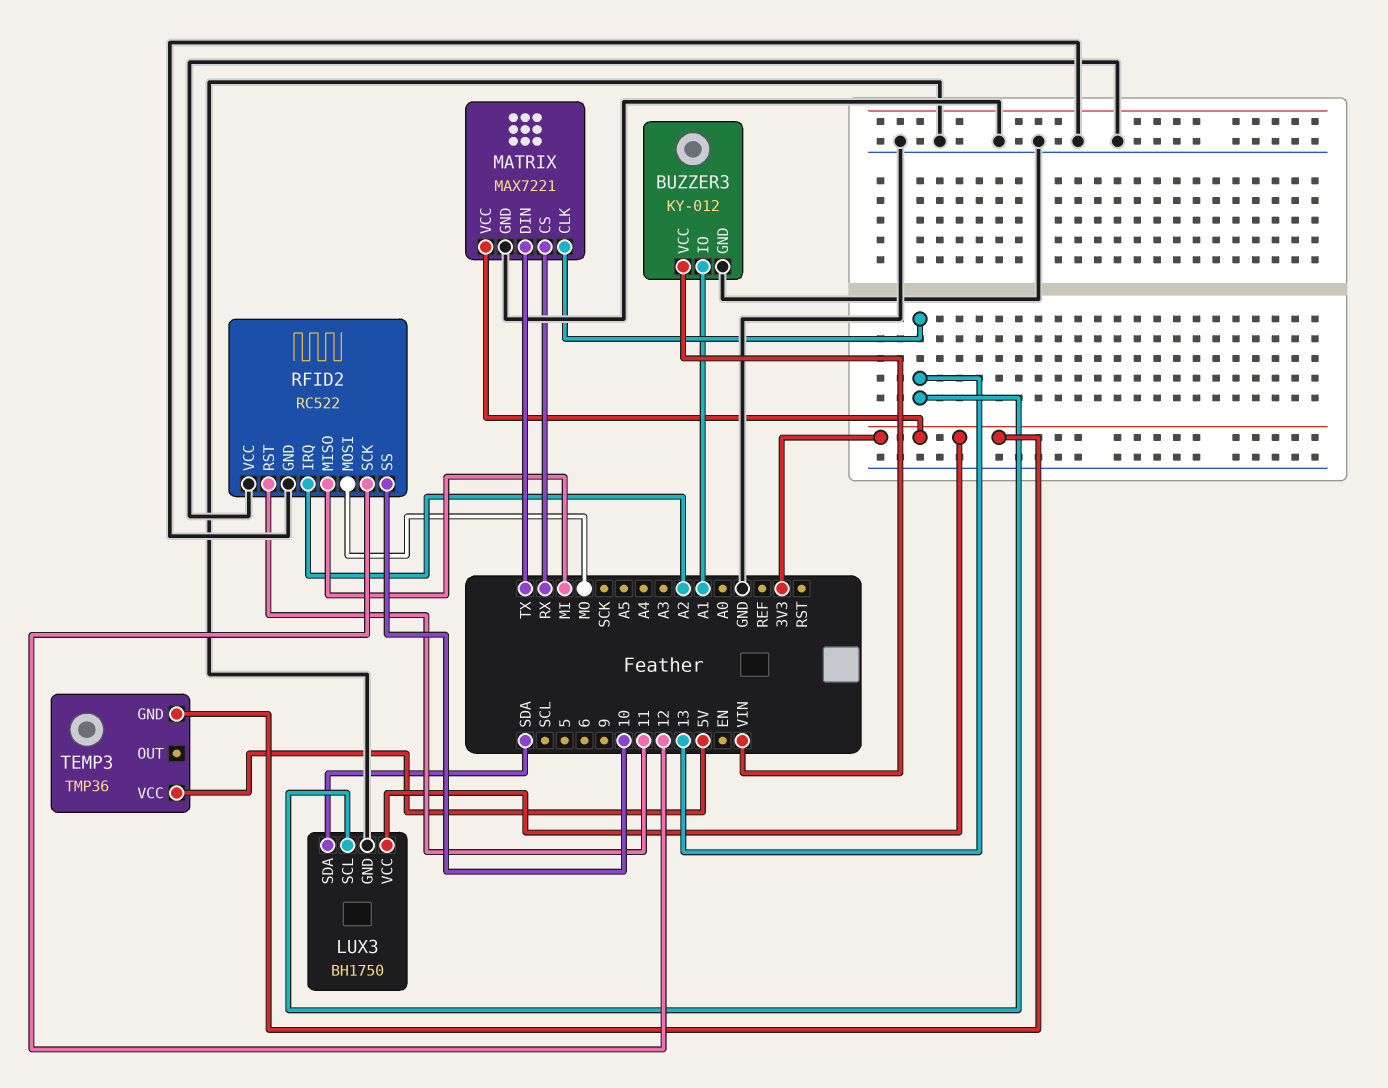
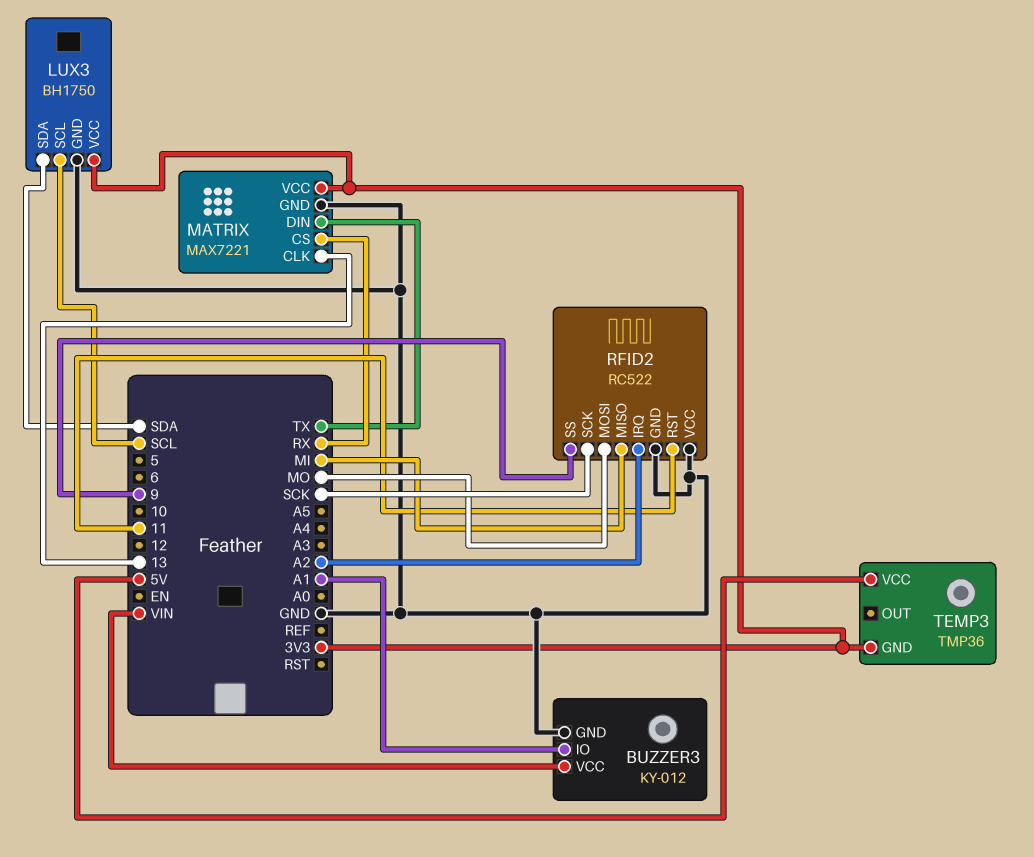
LUX3 pin SCL: 13 -> SCL
RFID2 pin SCK: 12 -> SCK
RFID2 pin SS: 10 -> 9

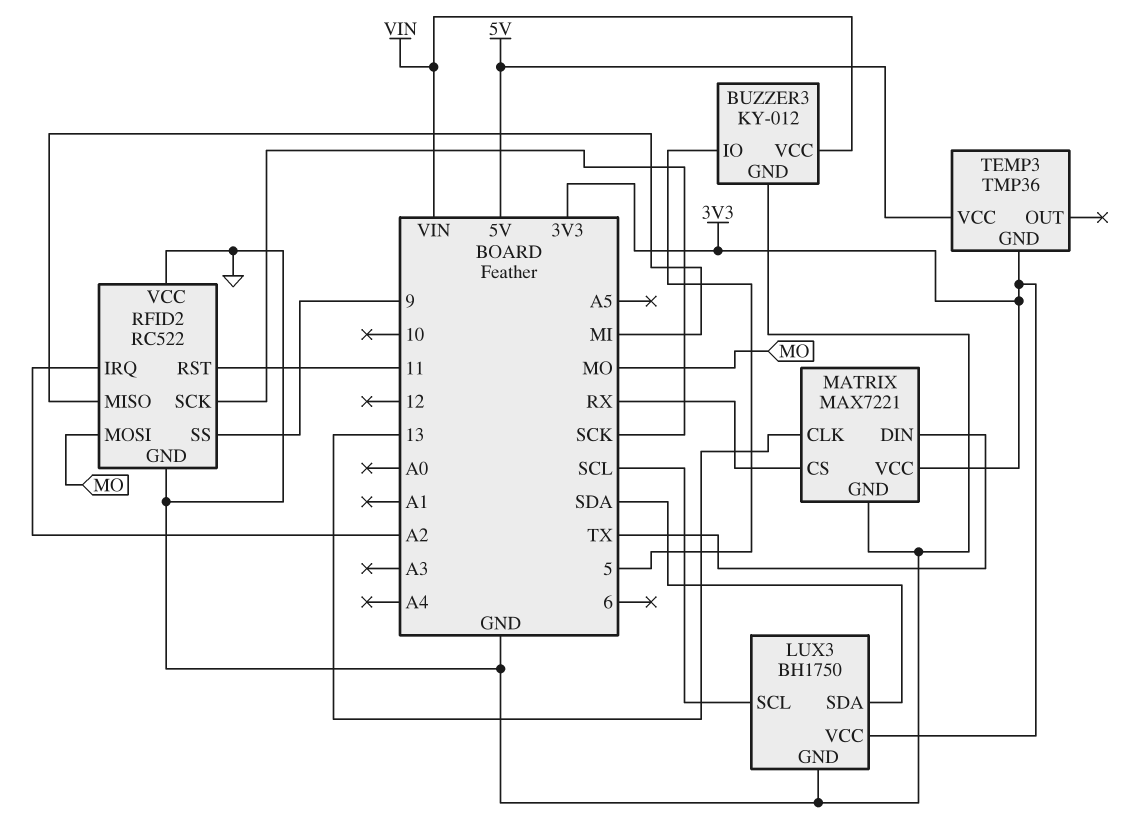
BUZZER3 pin IO: A1 -> 5

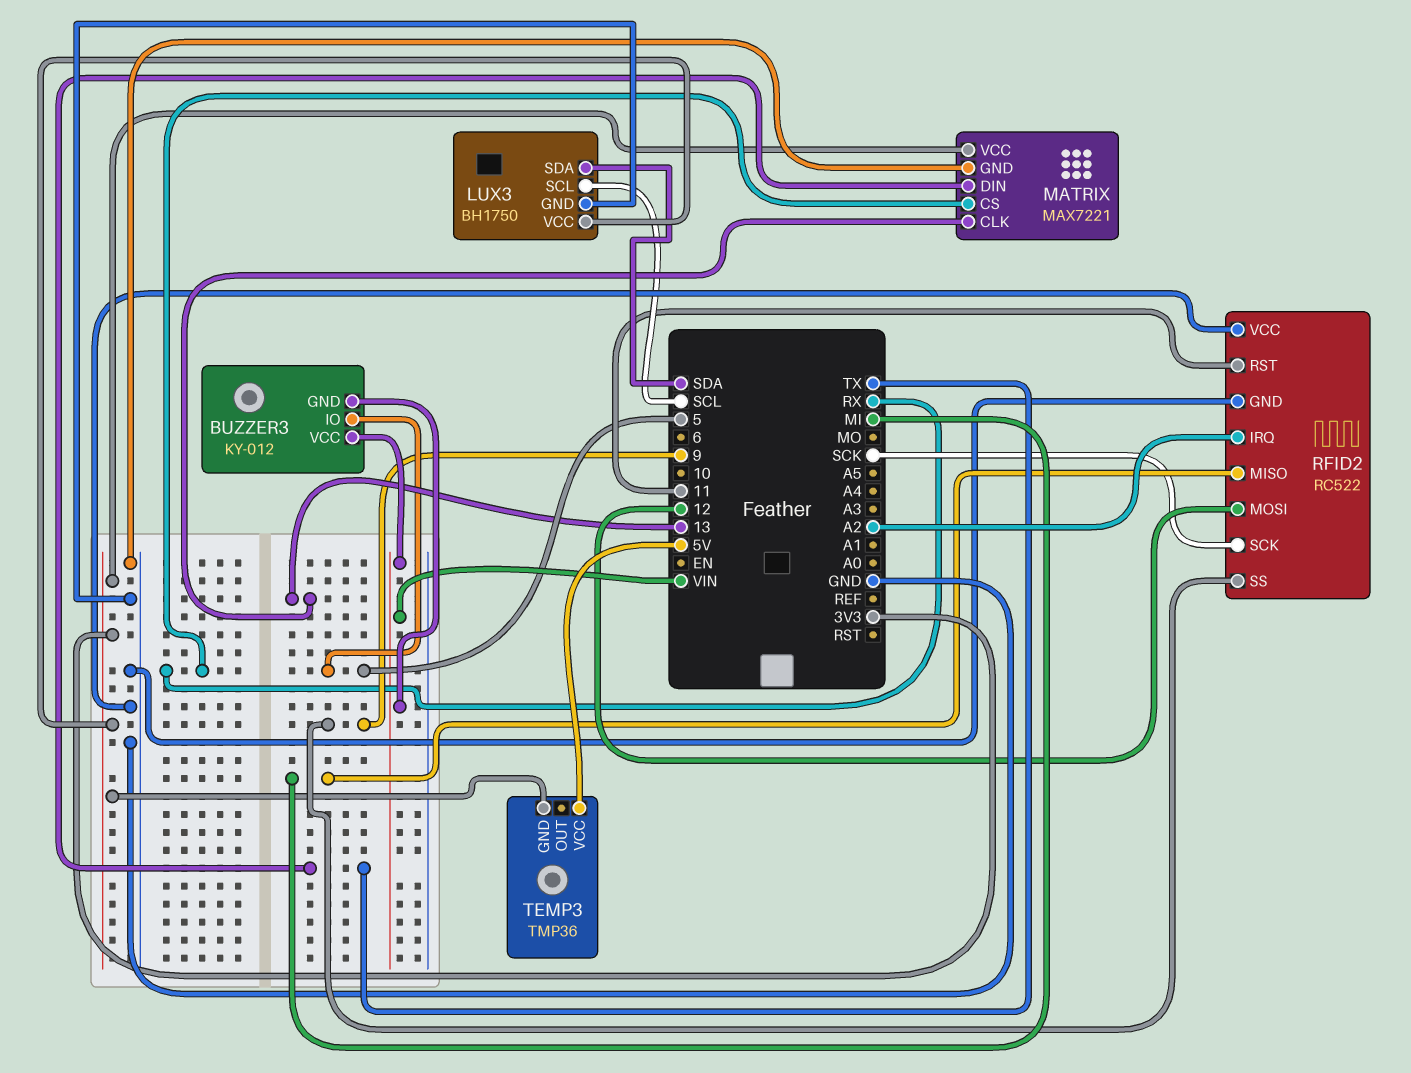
BUZZER3 pin GND: GND -> VIN
RFID2 pin MOSI: MO -> 12

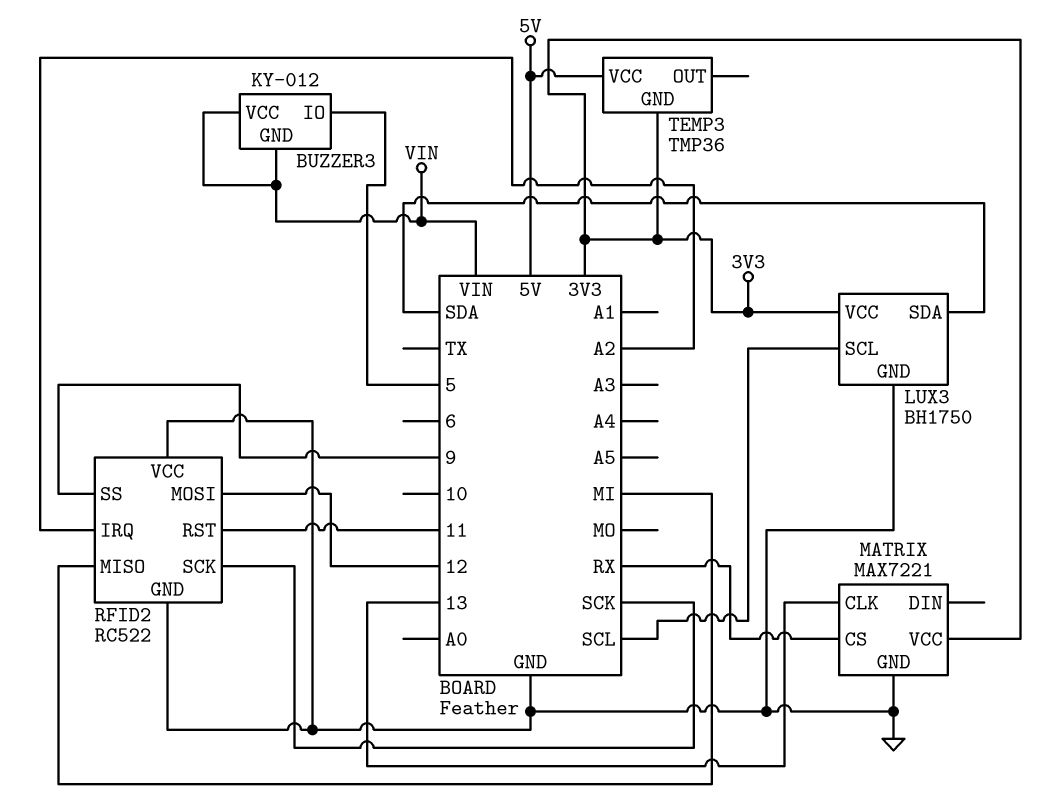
MATRIX pin DIN: TX -> none

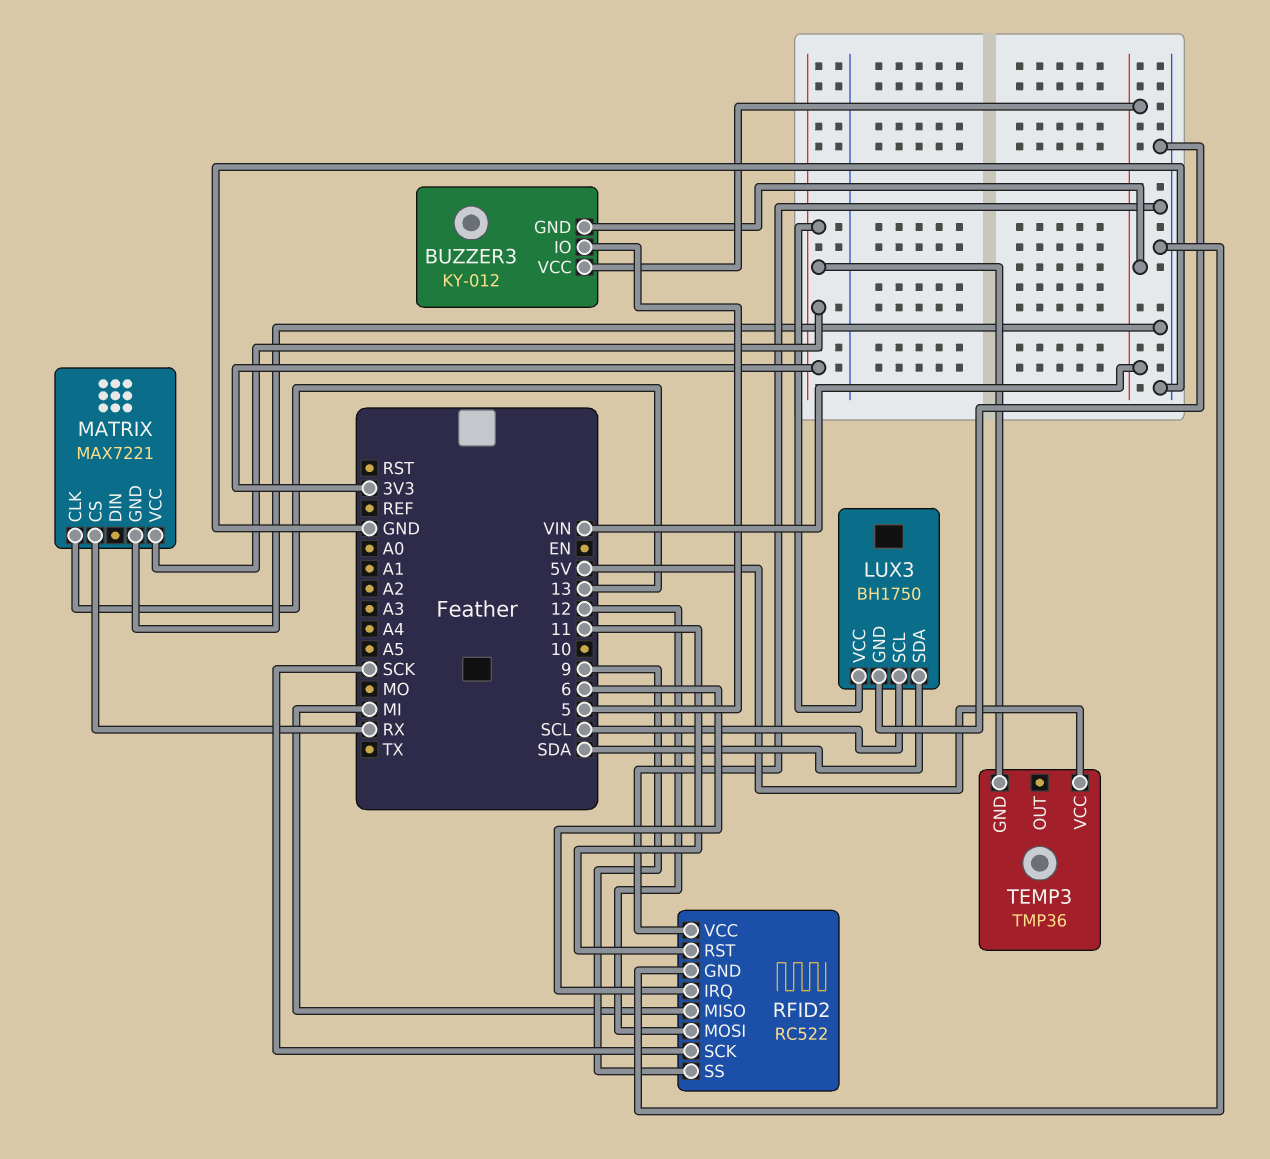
RFID2 pin IRQ: A2 -> 6

